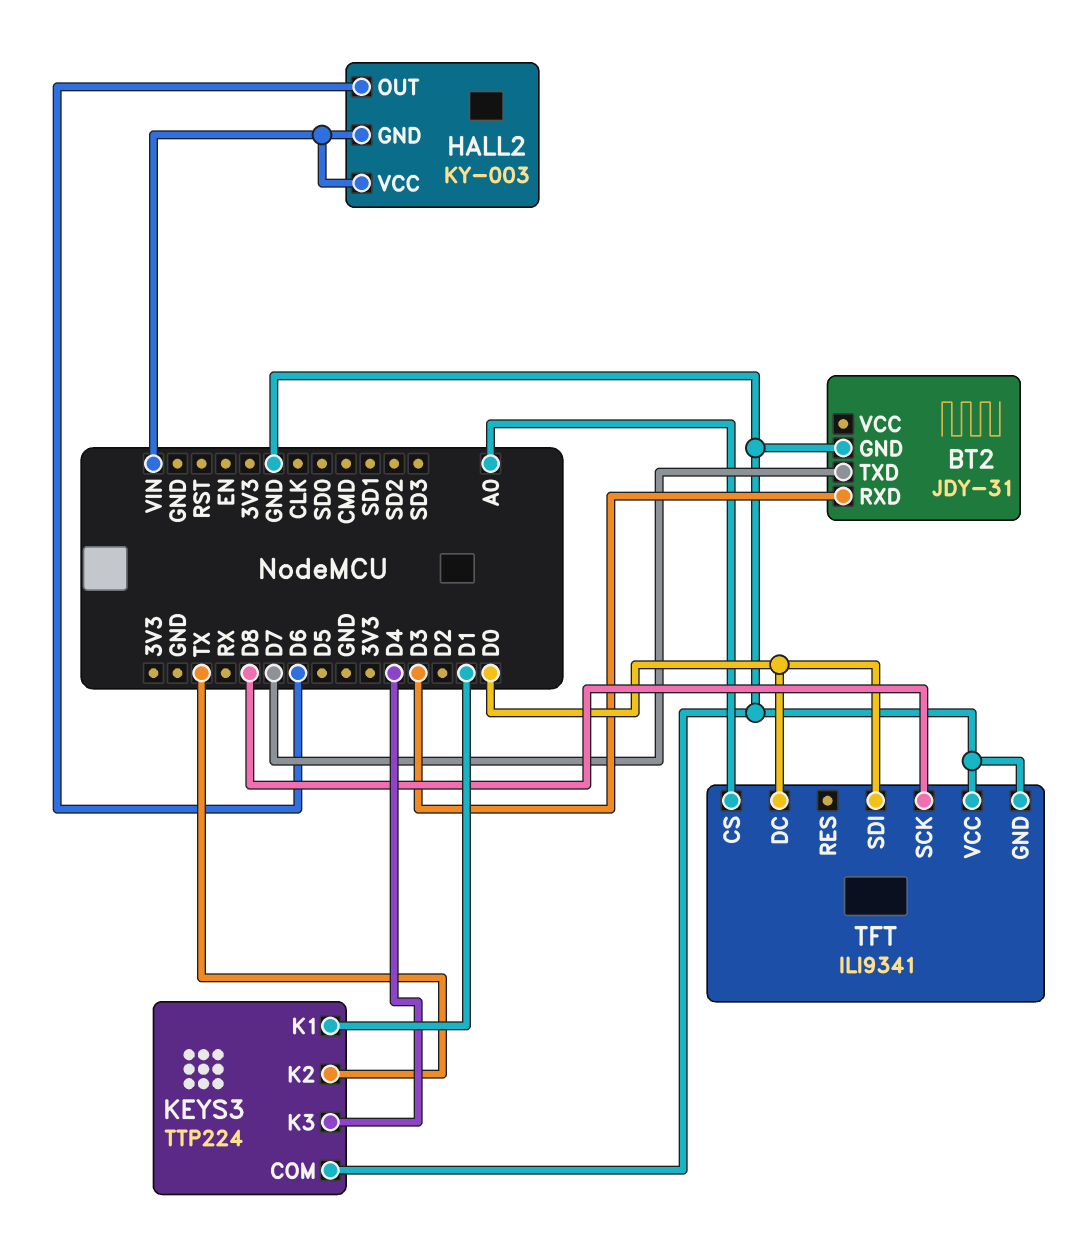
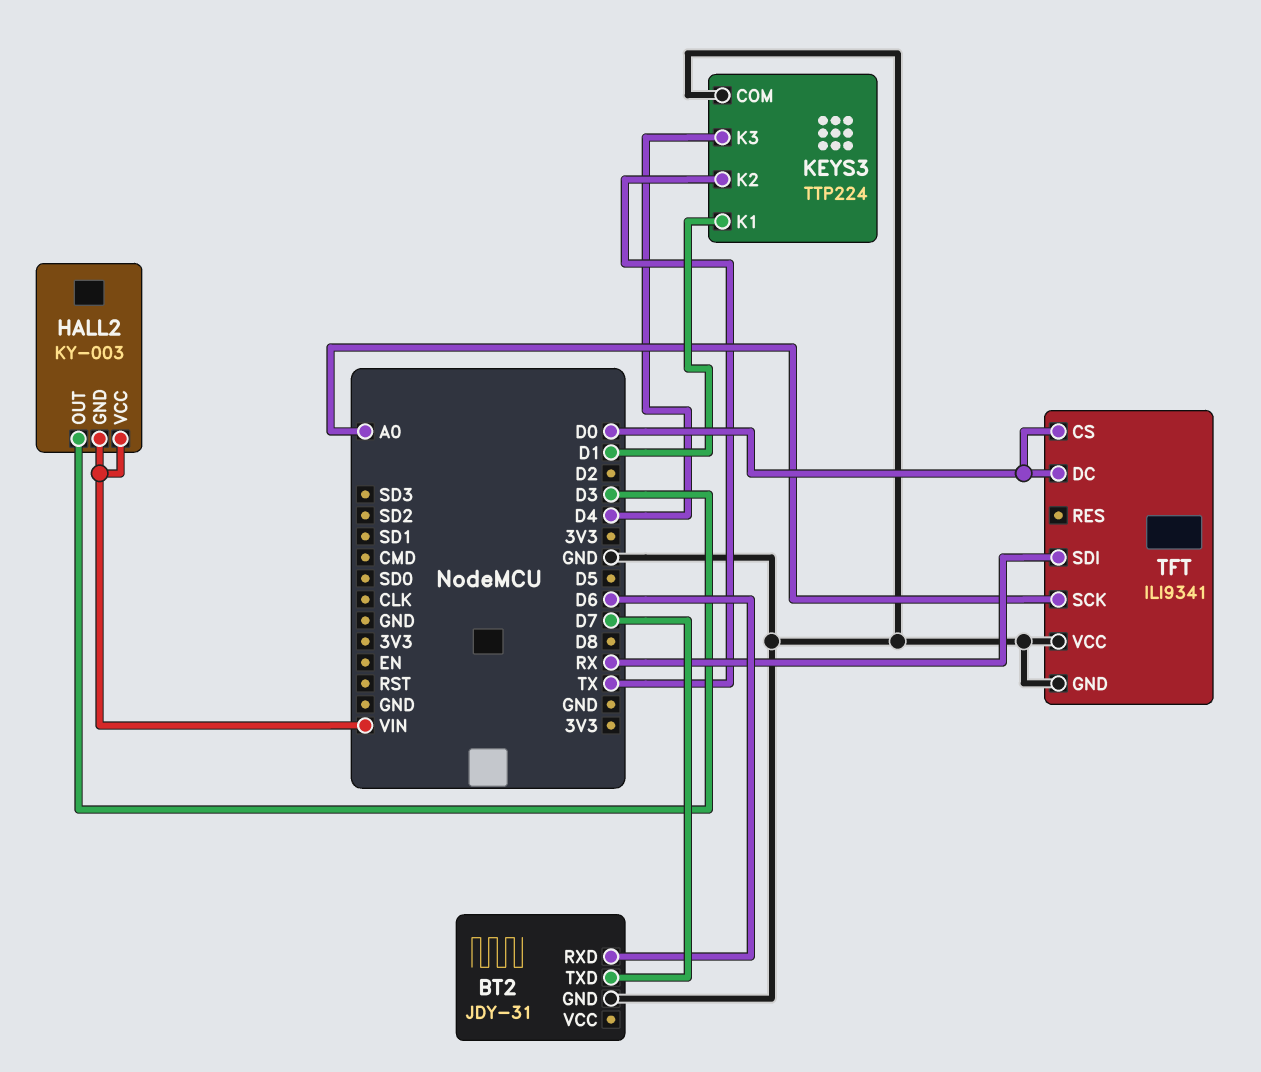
BT2 pin RXD: D3 -> D6
HALL2 pin OUT: D6 -> D3
TFT pin CS: A0 -> D0
TFT pin SCK: D8 -> A0
TFT pin SDI: D0 -> RX

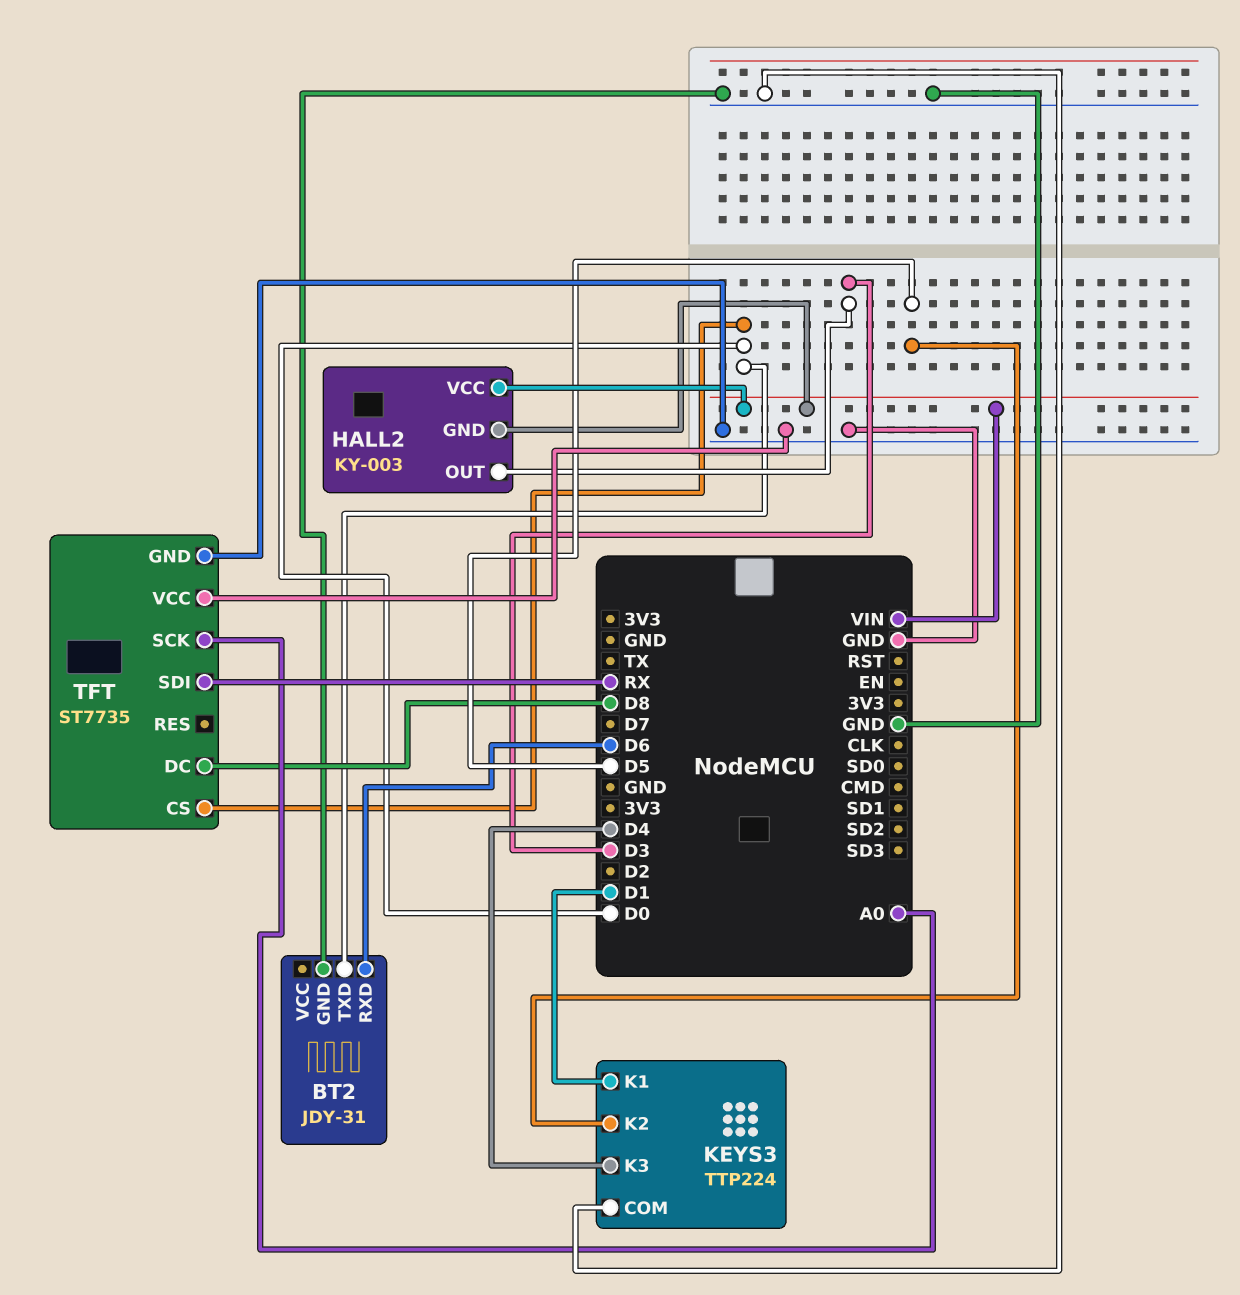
BT2 pin TXD: D7 -> D0
KEYS3 pin K2: TX -> D5
TFT: ILI9341 -> ST7735
TFT pin DC: D0 -> D8

